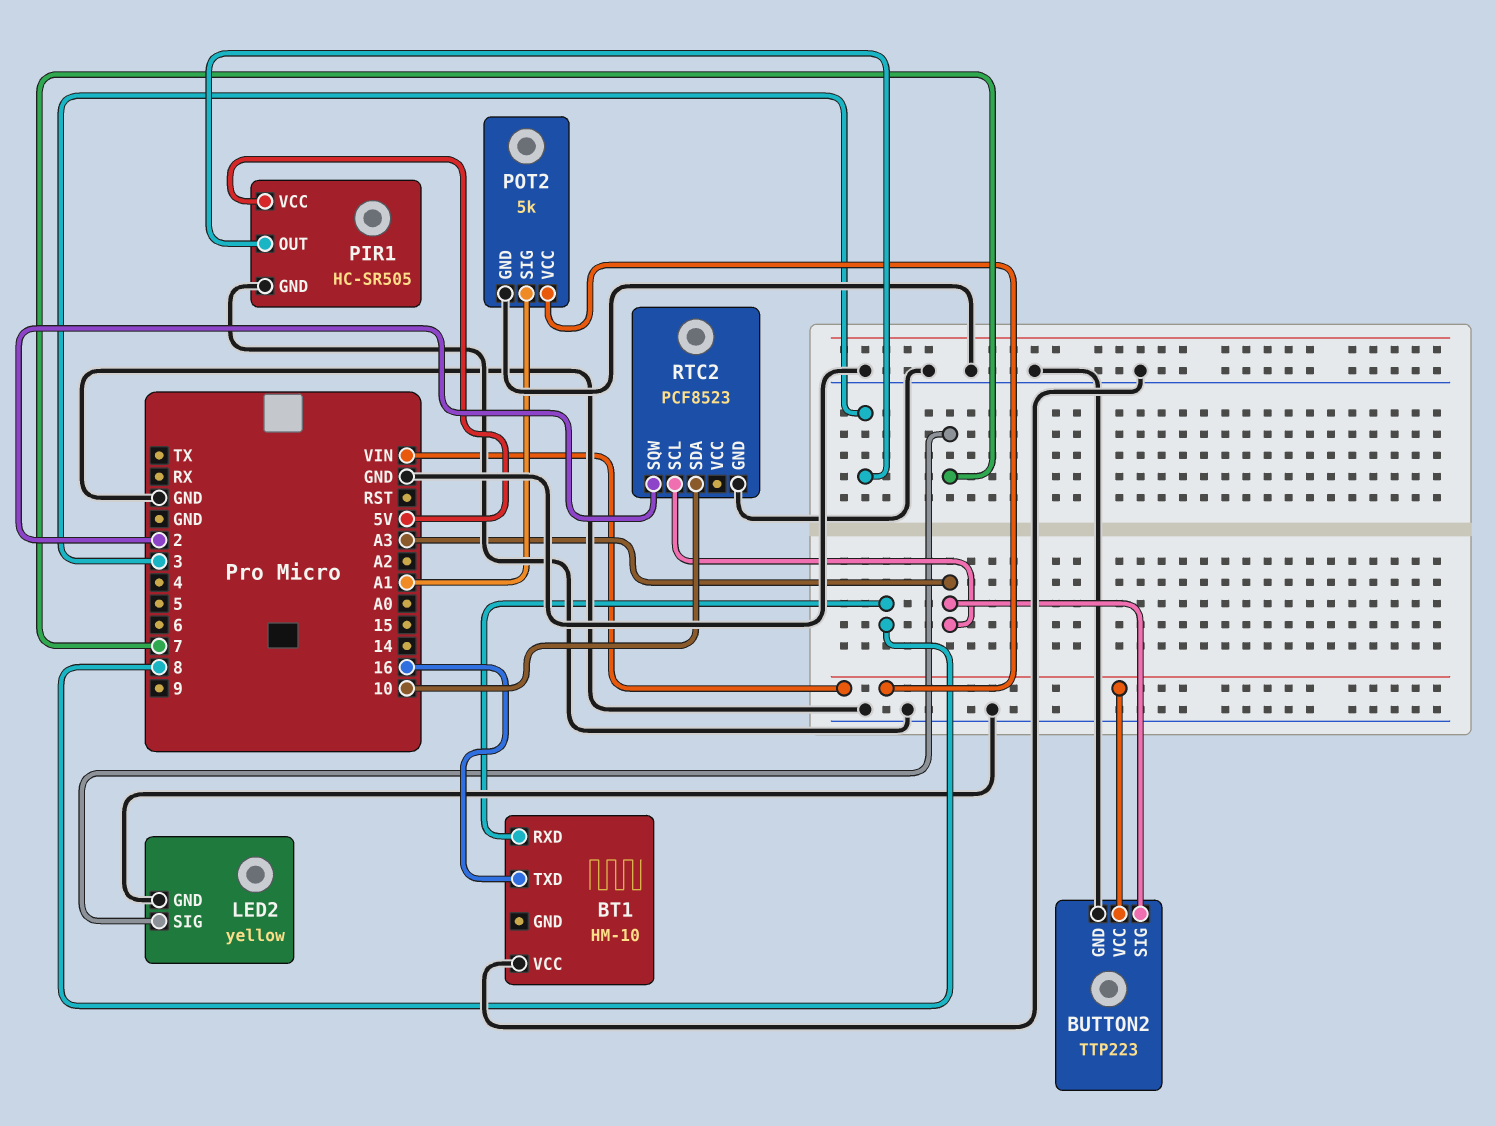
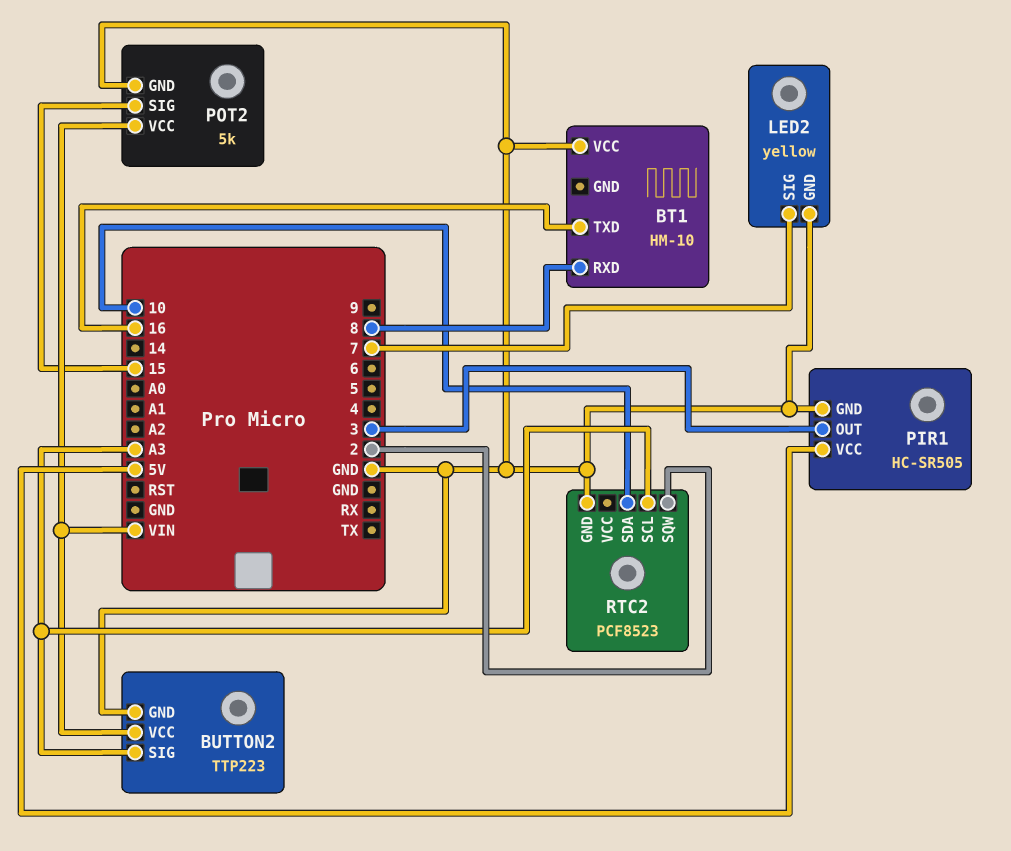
POT2 pin SIG: A1 -> 15

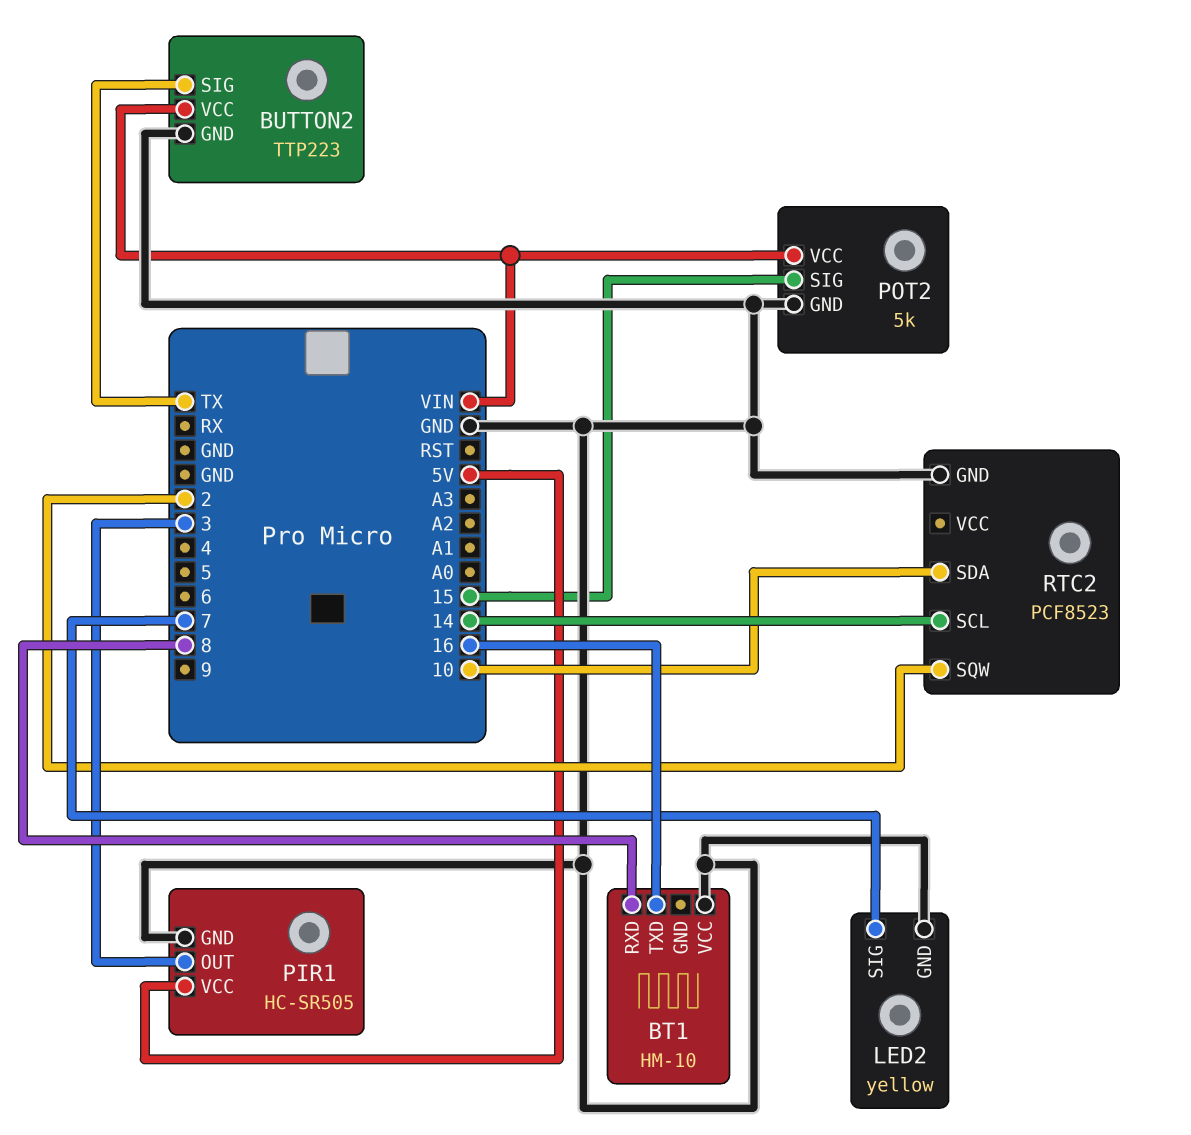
BUTTON2 pin SIG: A3 -> TX
RTC2 pin SCL: A3 -> 14

